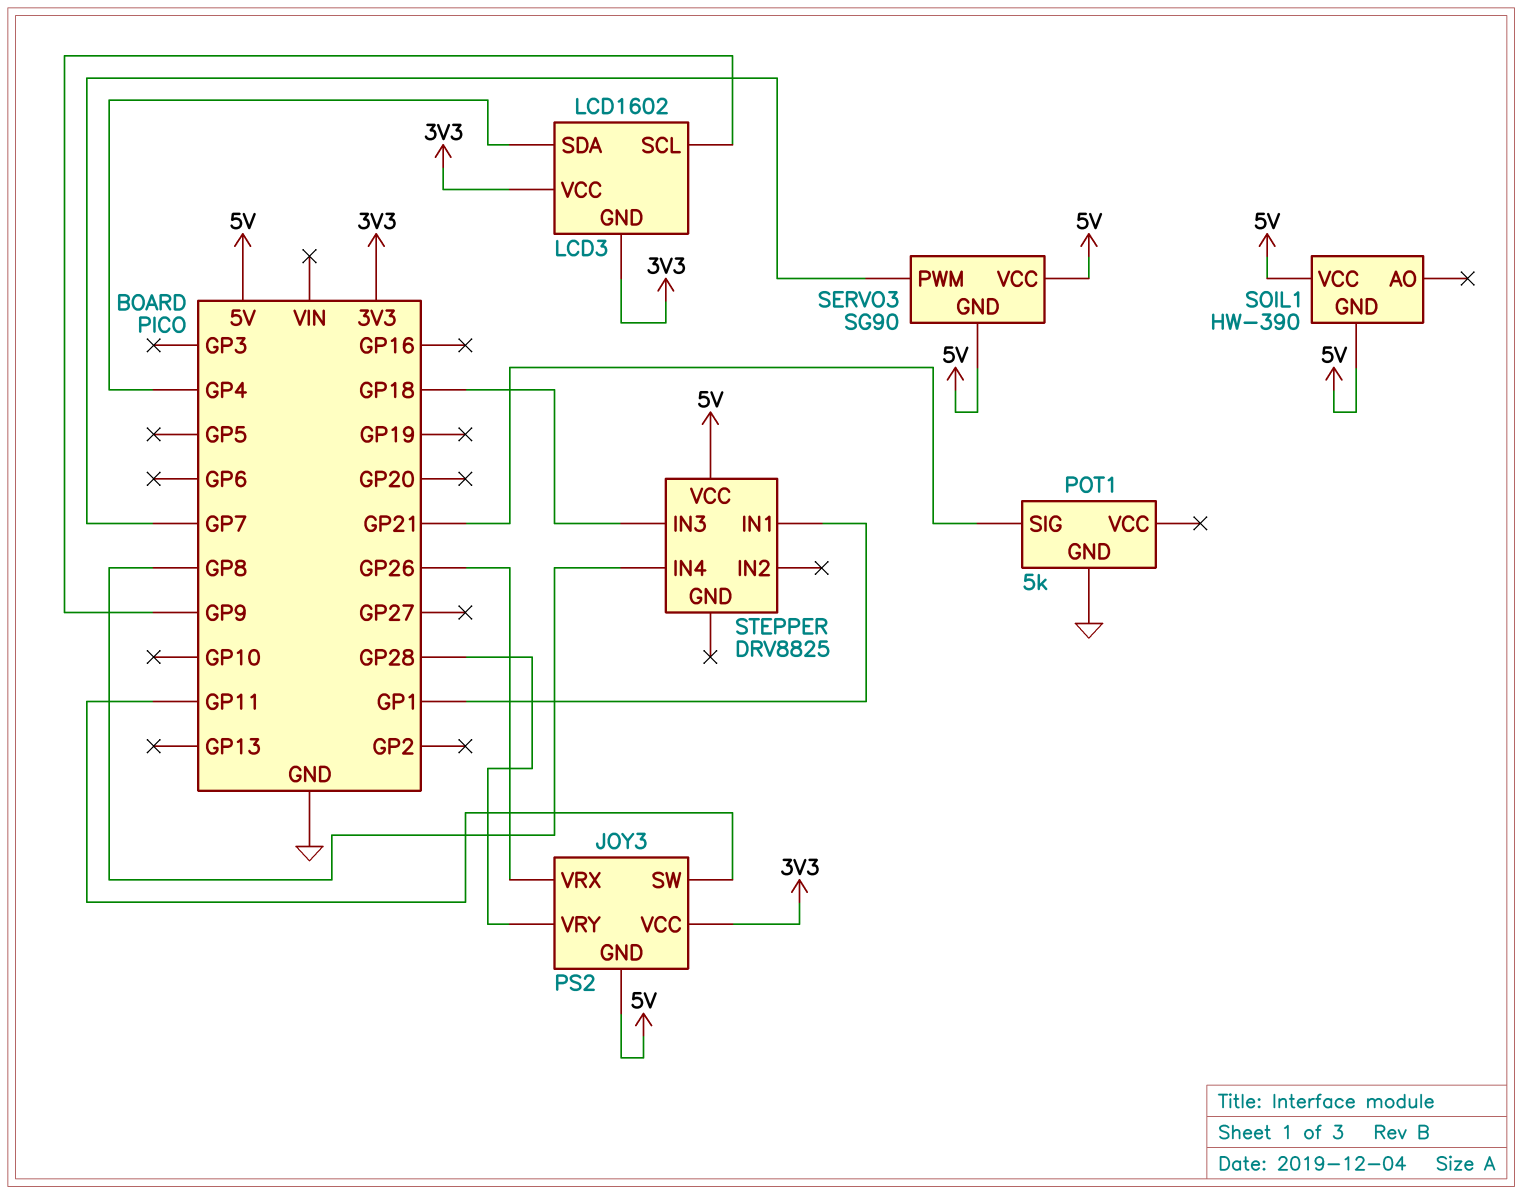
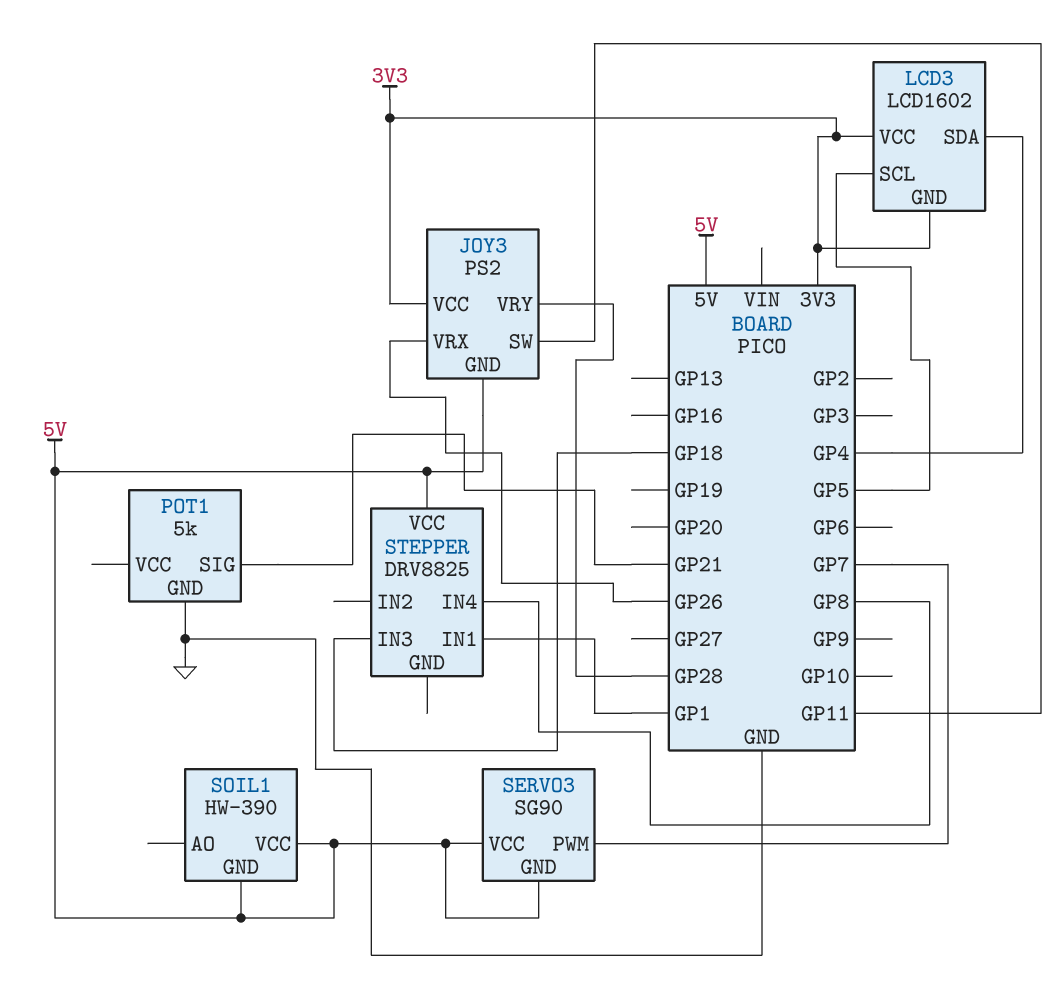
LCD3 pin SCL: GP9 -> GP5

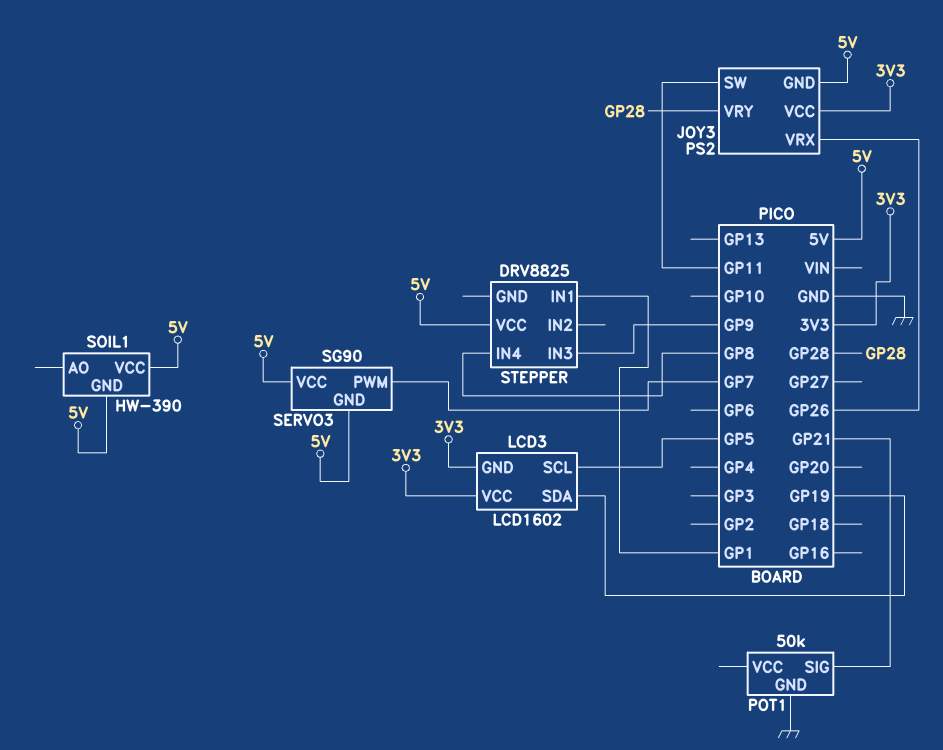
LCD3 pin SDA: GP4 -> GP19
POT1: 5k -> 50k
STEPPER pin IN3: GP18 -> GP9

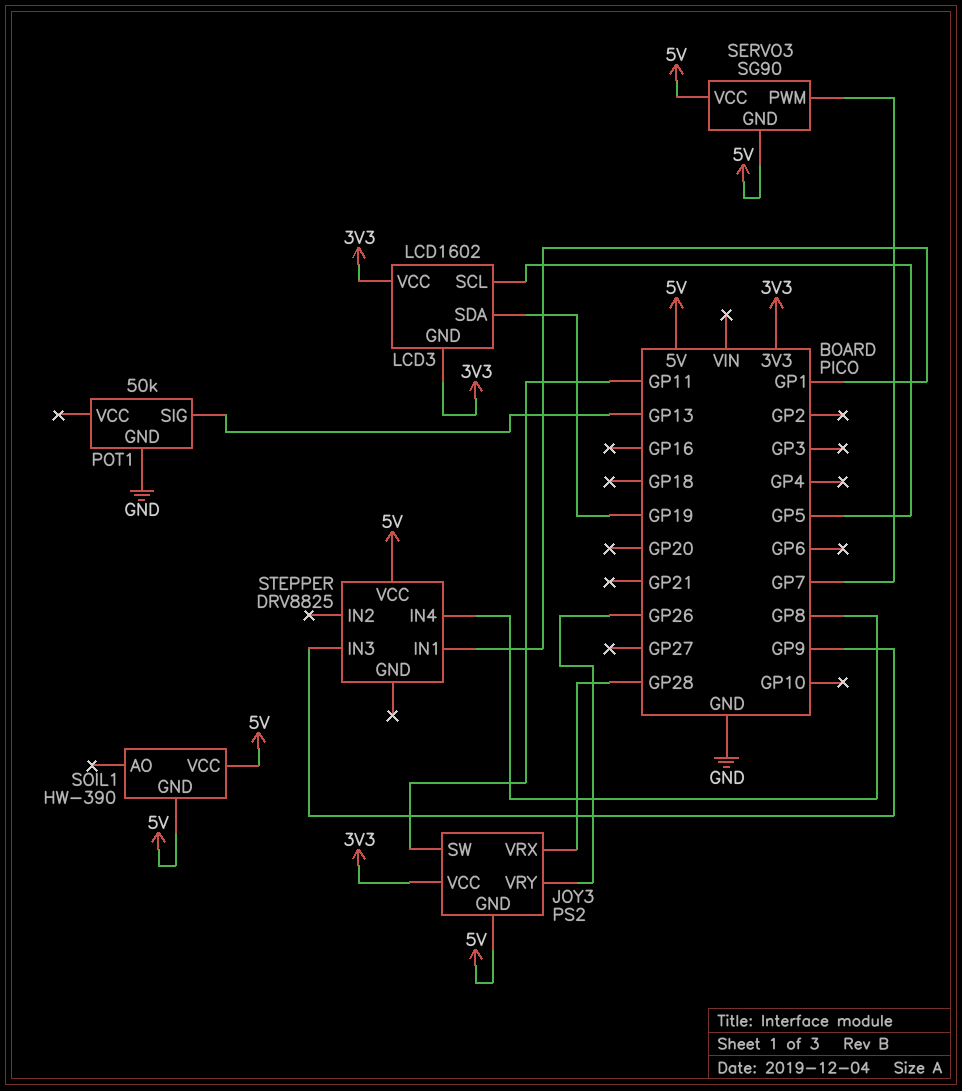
JOY3 pin VRX: GP26 -> GP28
JOY3 pin VRY: GP28 -> GP26
POT1 pin SIG: GP21 -> GP13

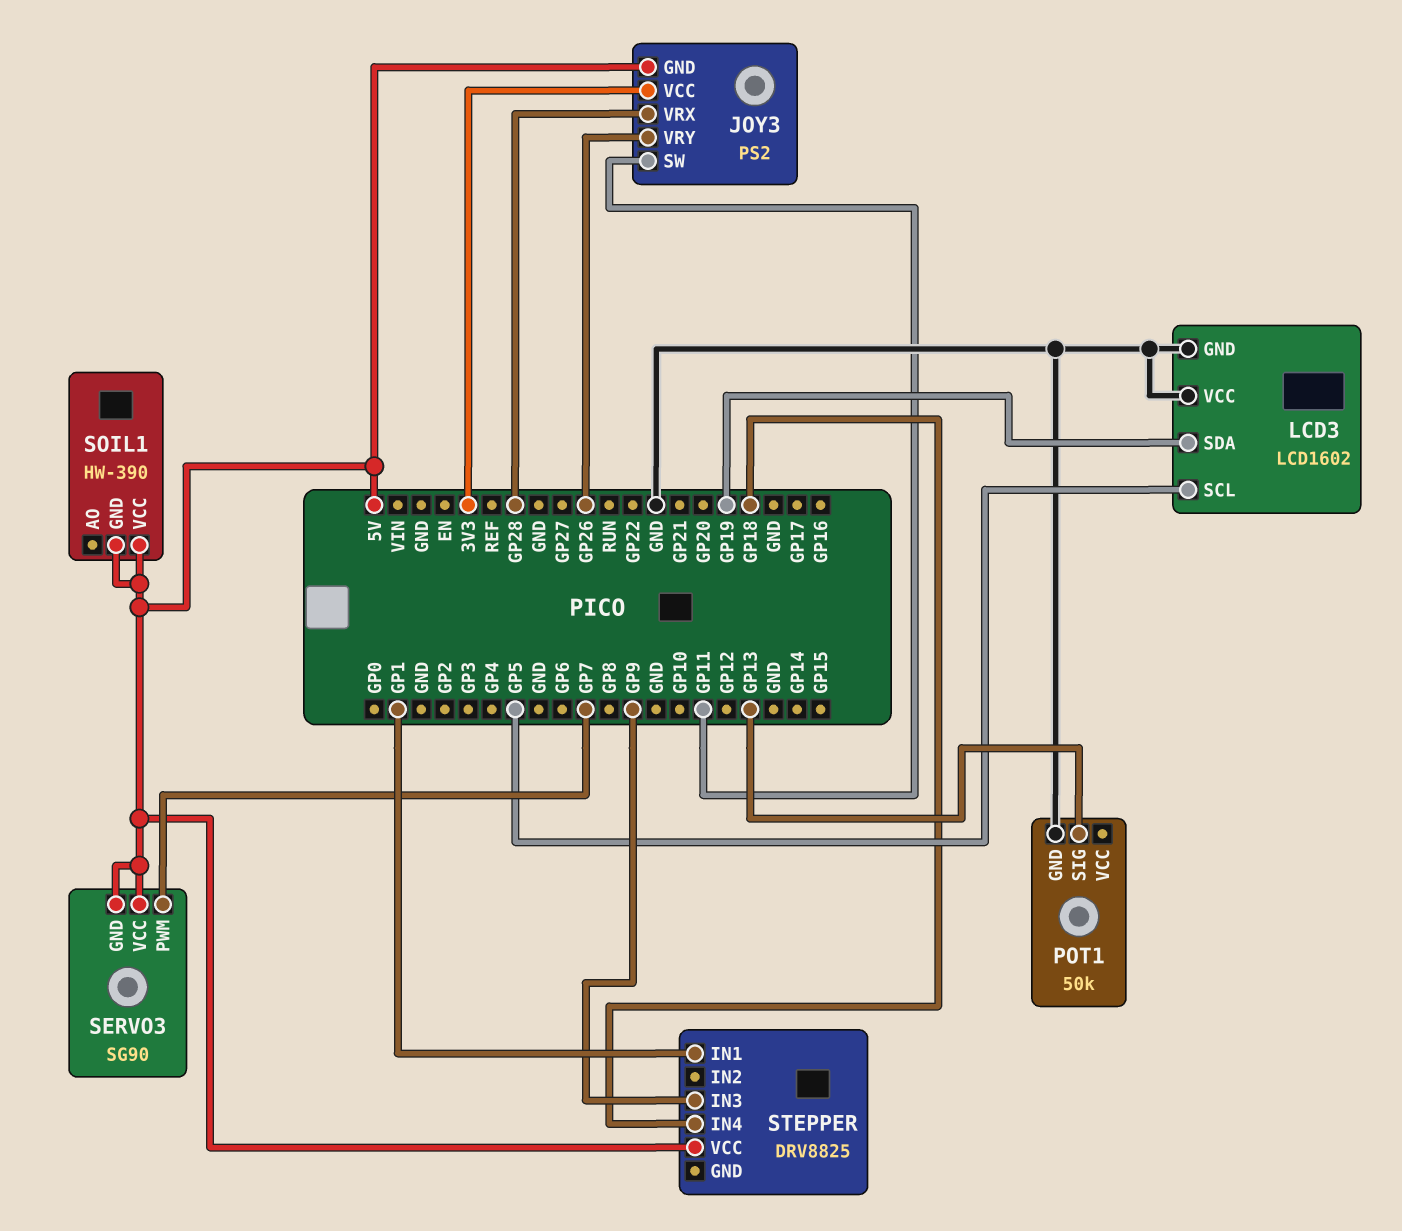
LCD3 pin GND: 3V3 -> GND
LCD3 pin VCC: 3V3 -> GND
STEPPER pin IN4: GP8 -> GP18

